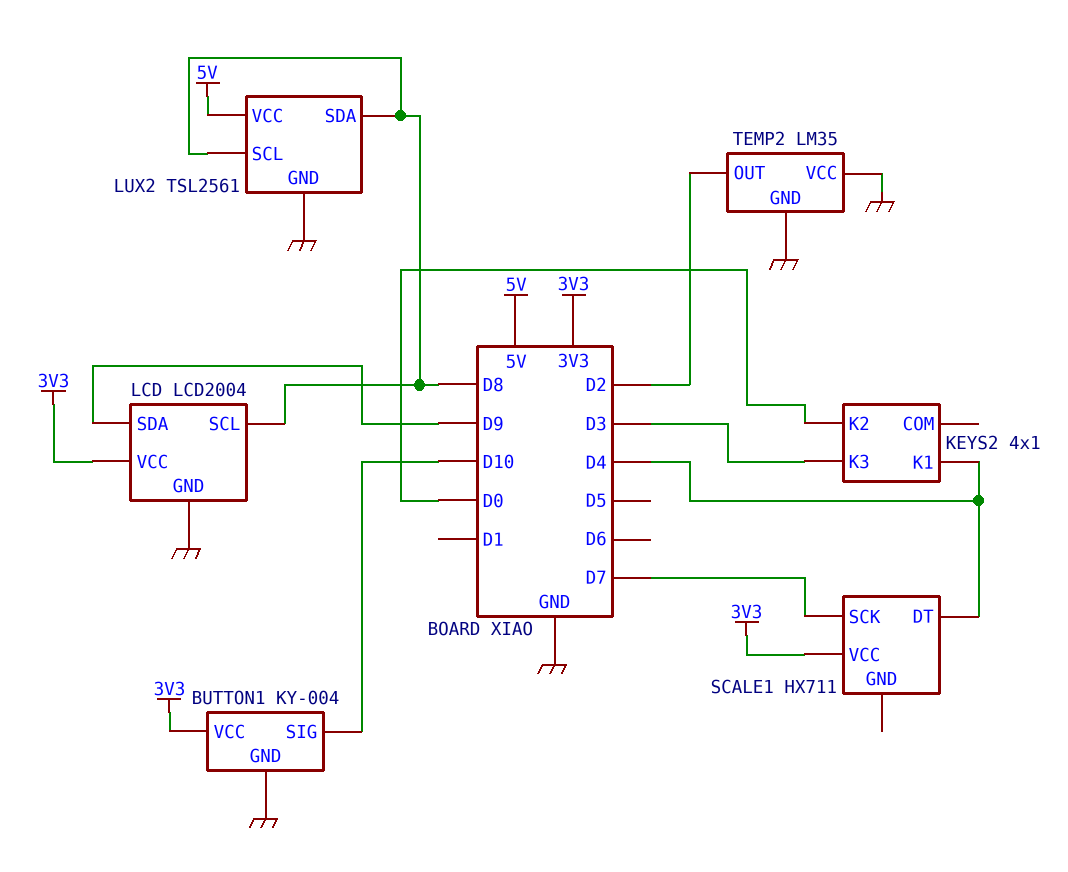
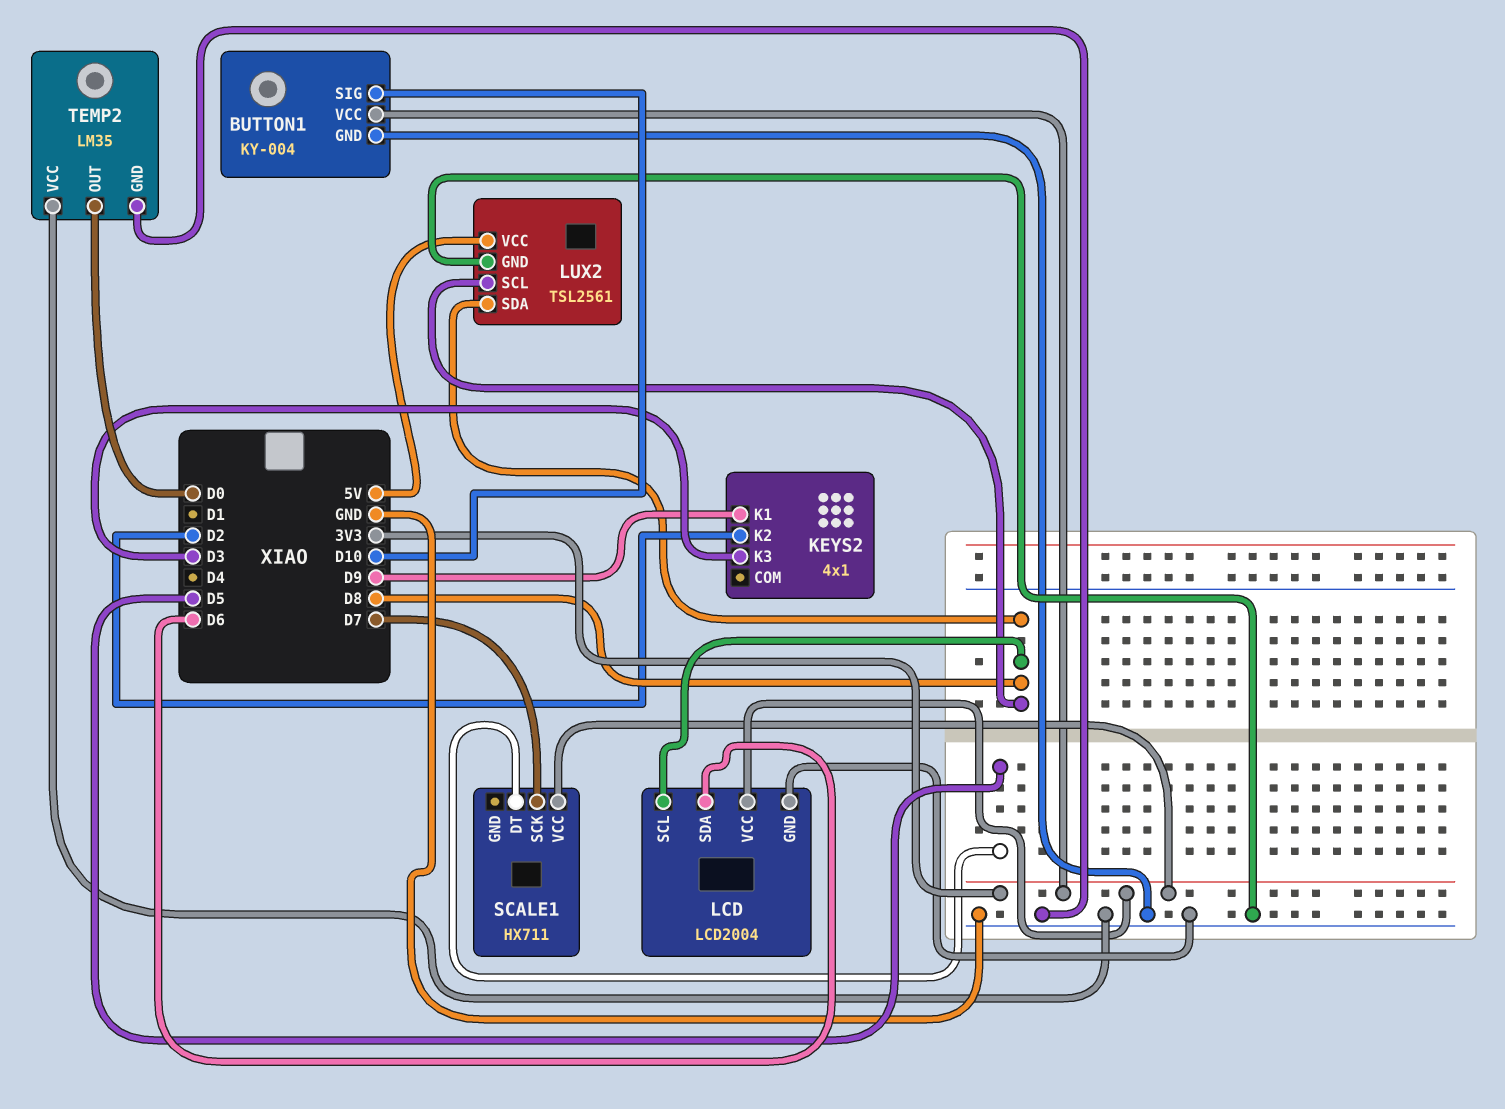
KEYS2 pin K1: D4 -> D9
KEYS2 pin K2: D0 -> D2
LCD pin SDA: D9 -> D6
SCALE1 pin DT: D4 -> D5
TEMP2 pin OUT: D2 -> D0

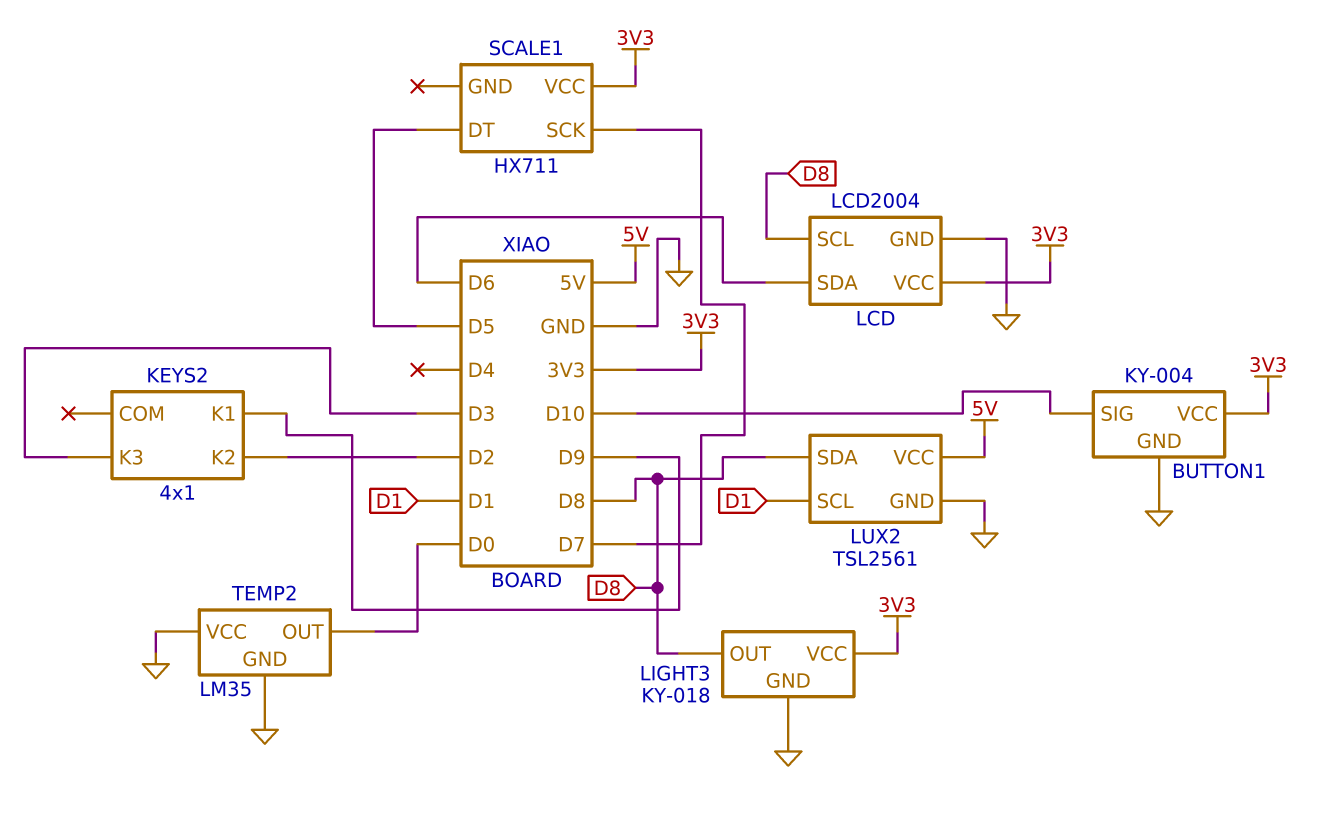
LIGHT3: none -> KY-018
LIGHT3 pin GND: none -> GND
LIGHT3 pin OUT: none -> D8
LIGHT3 pin VCC: none -> 3V3
LUX2 pin SCL: D8 -> D1

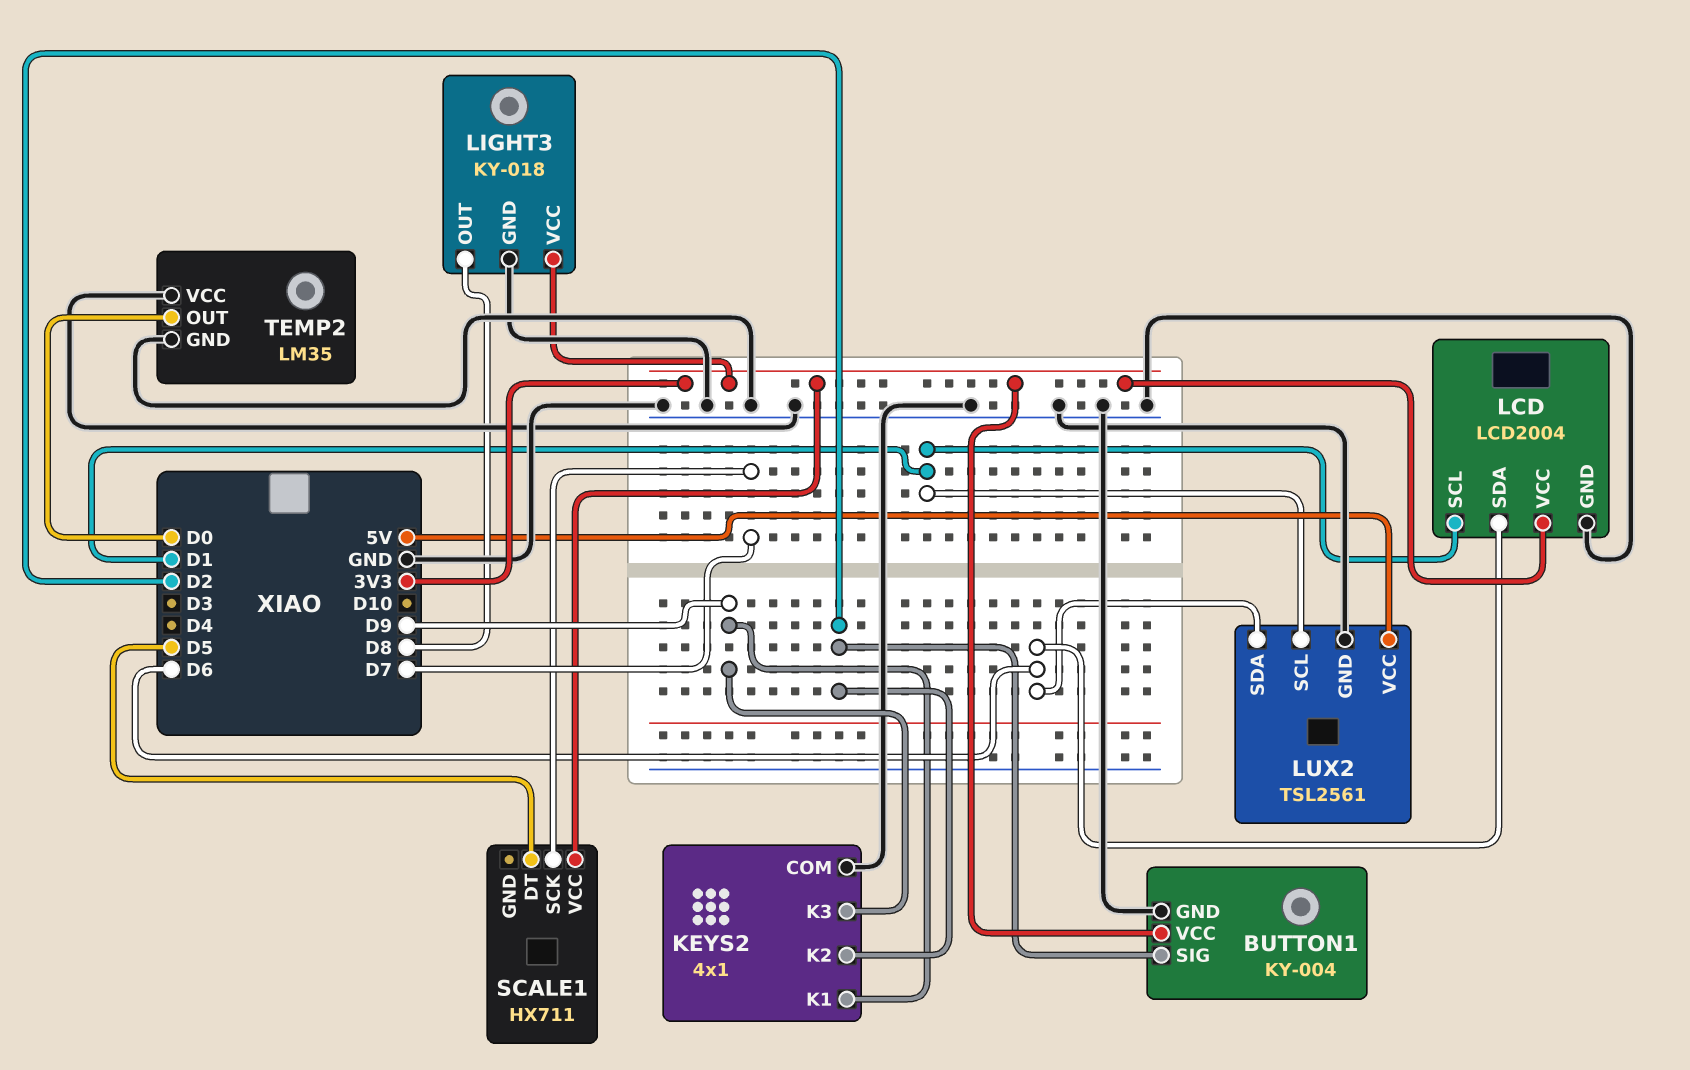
BUTTON1 pin SIG: D10 -> D2
KEYS2 pin COM: none -> GND
KEYS2 pin K3: D3 -> D9
LCD pin SCL: D8 -> D1
LUX2 pin SDA: D8 -> D6

